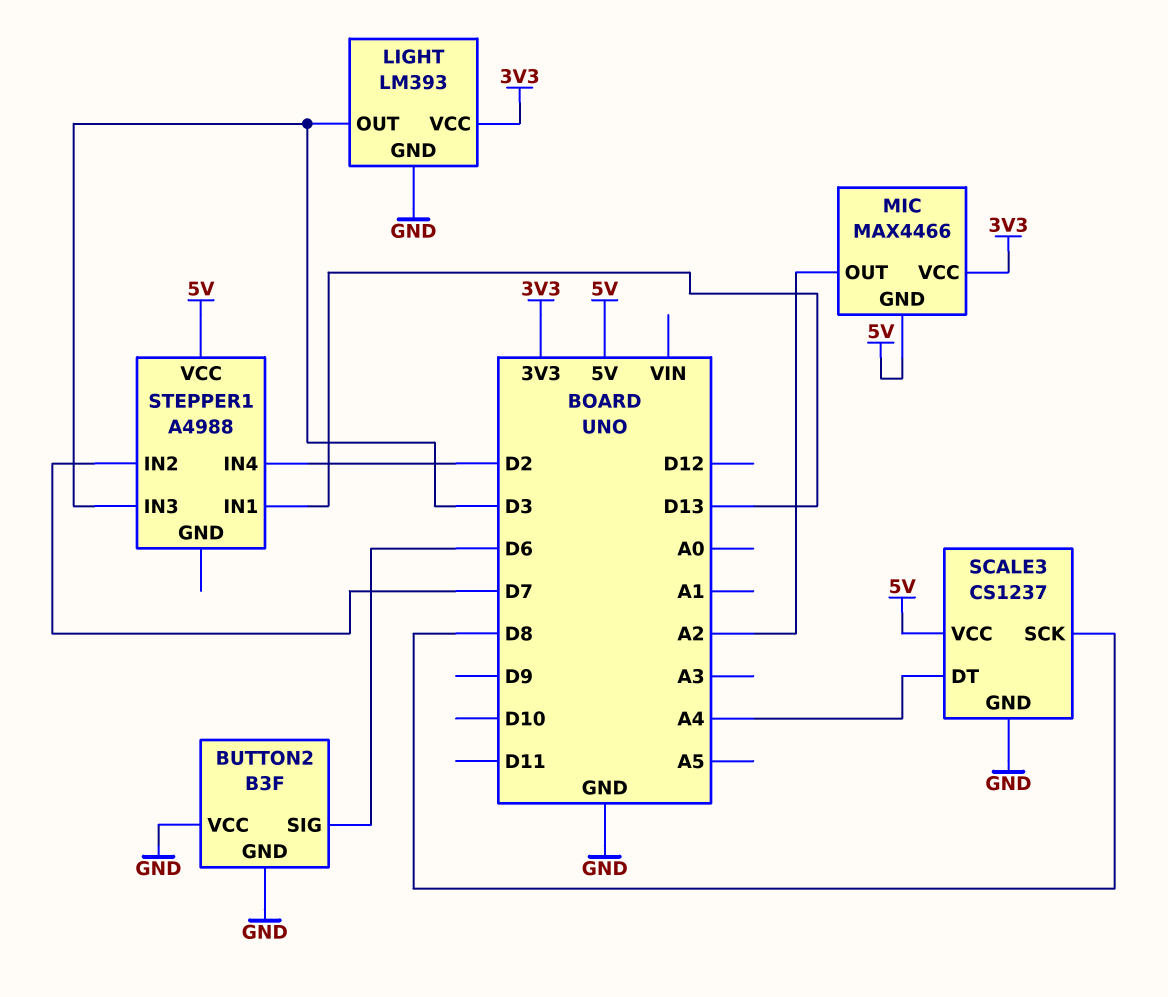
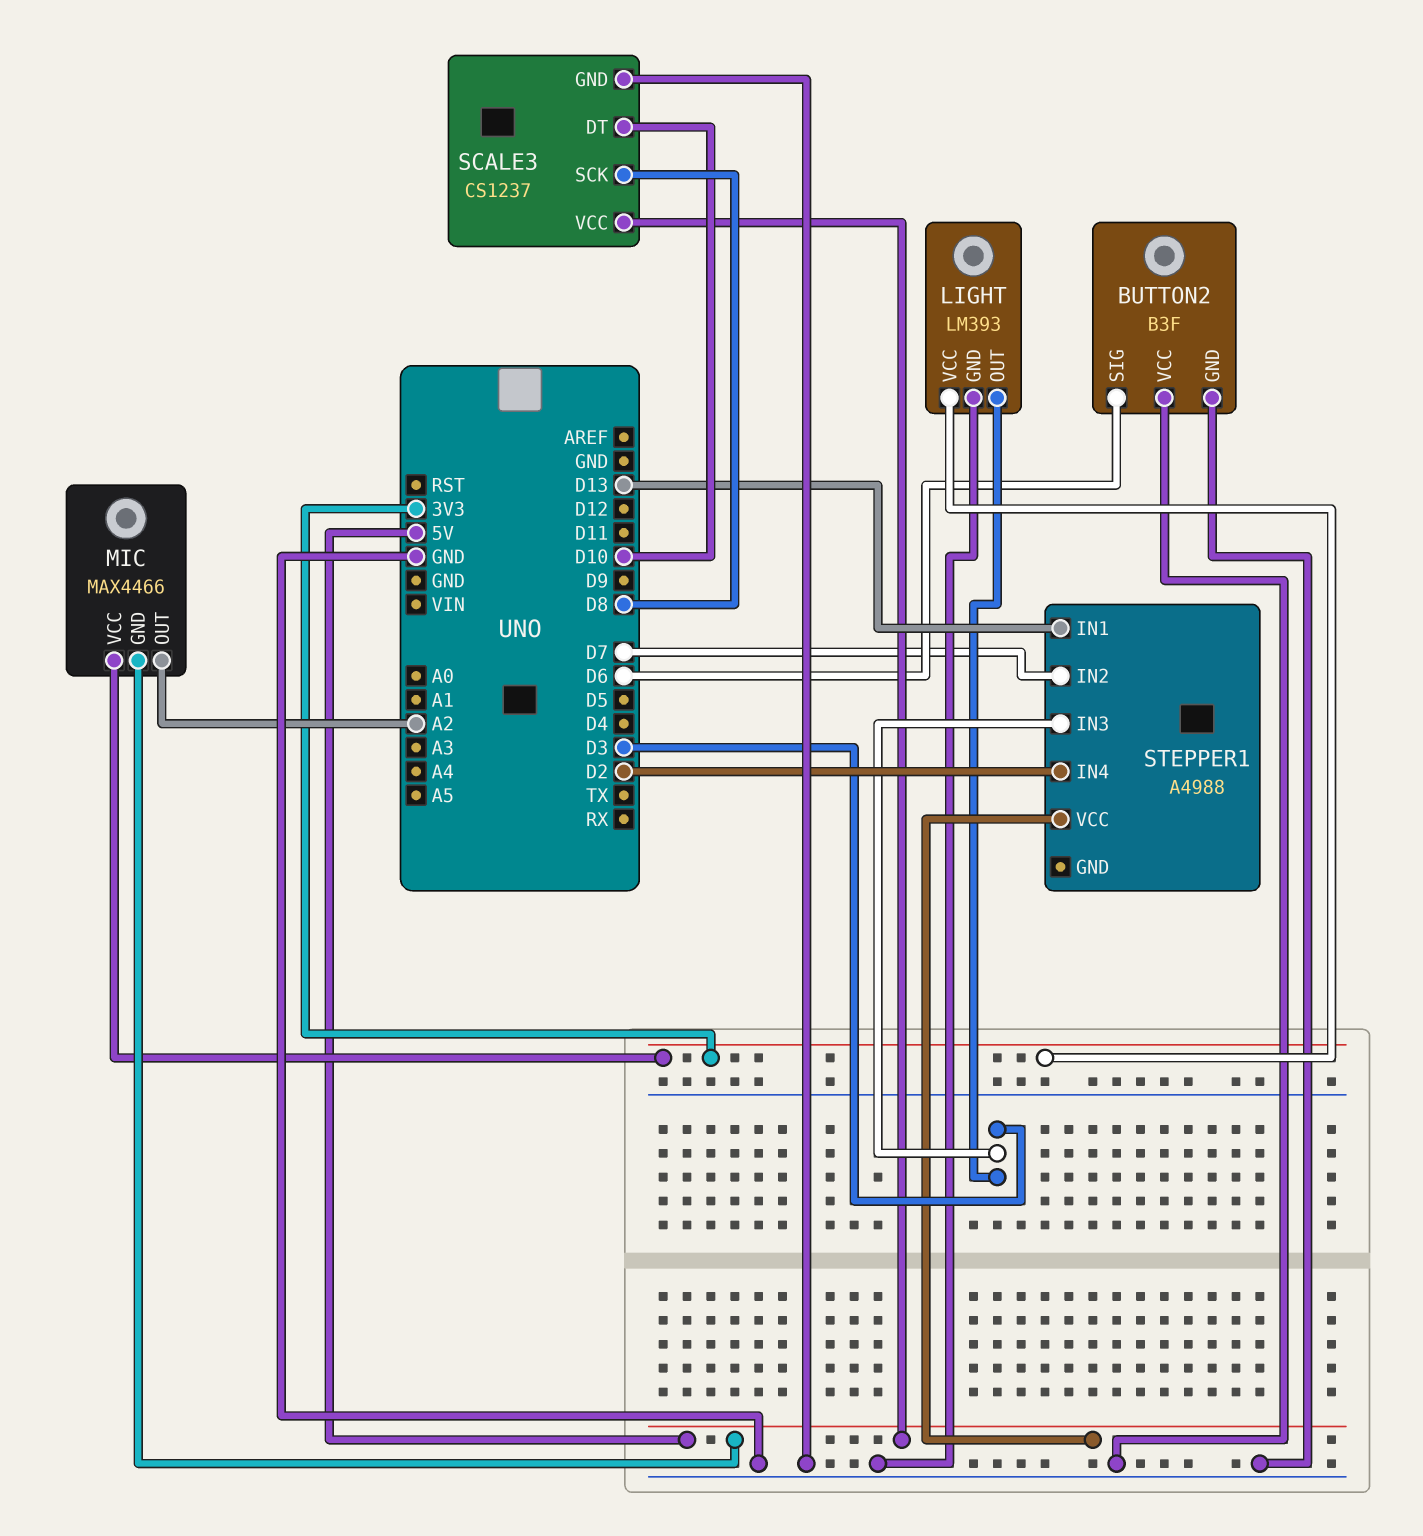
SCALE3 pin DT: A4 -> D10

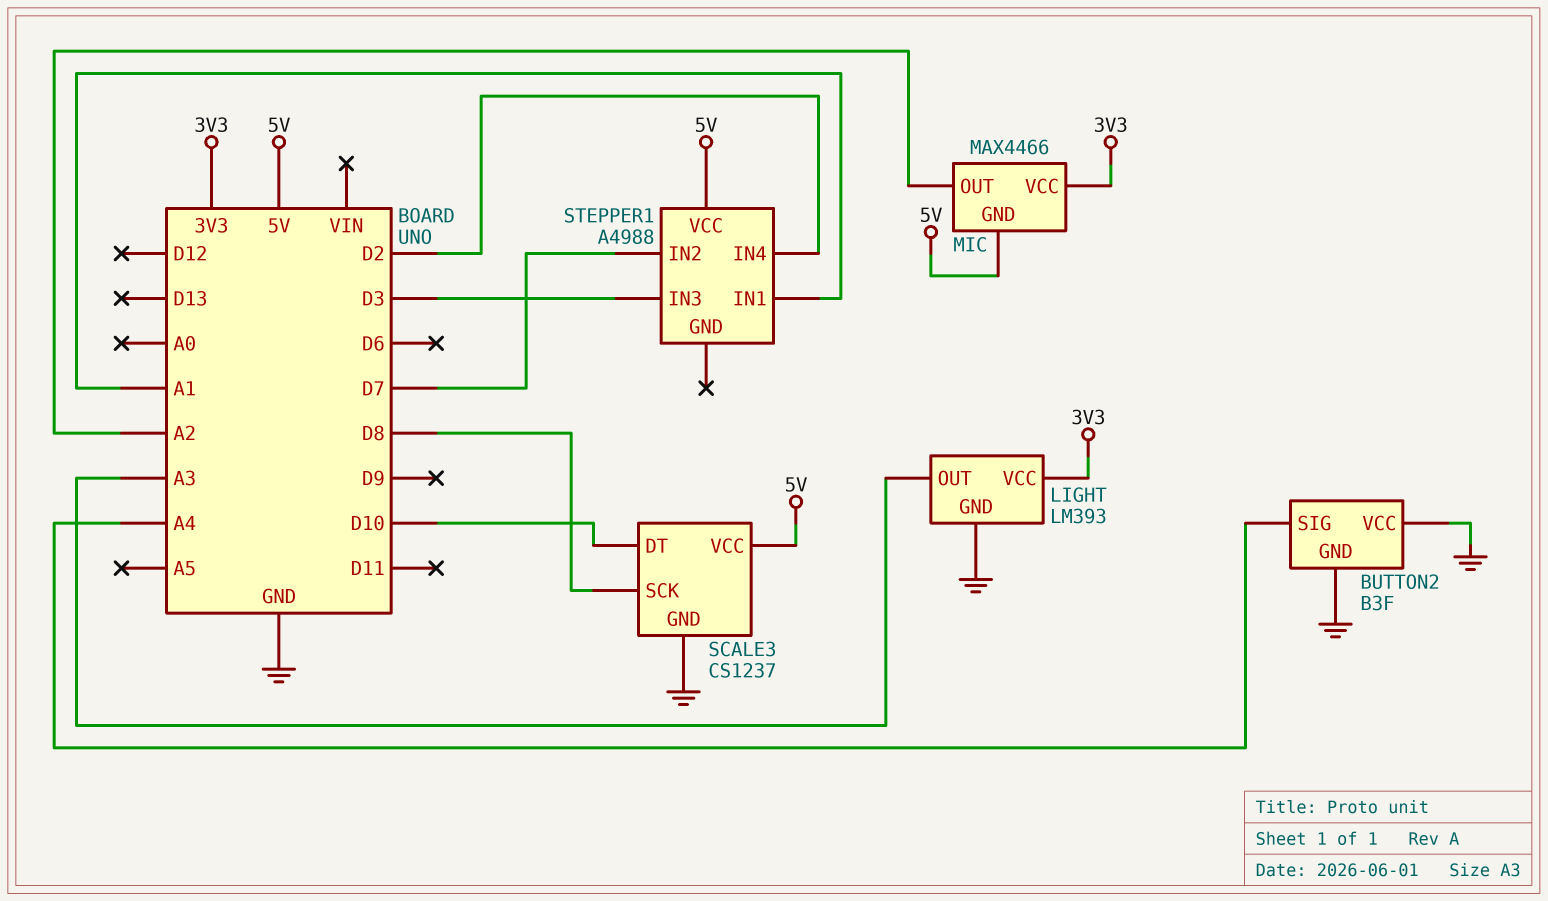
BUTTON2 pin SIG: D6 -> A4
LIGHT pin OUT: D3 -> A3
STEPPER1 pin IN1: D13 -> A1

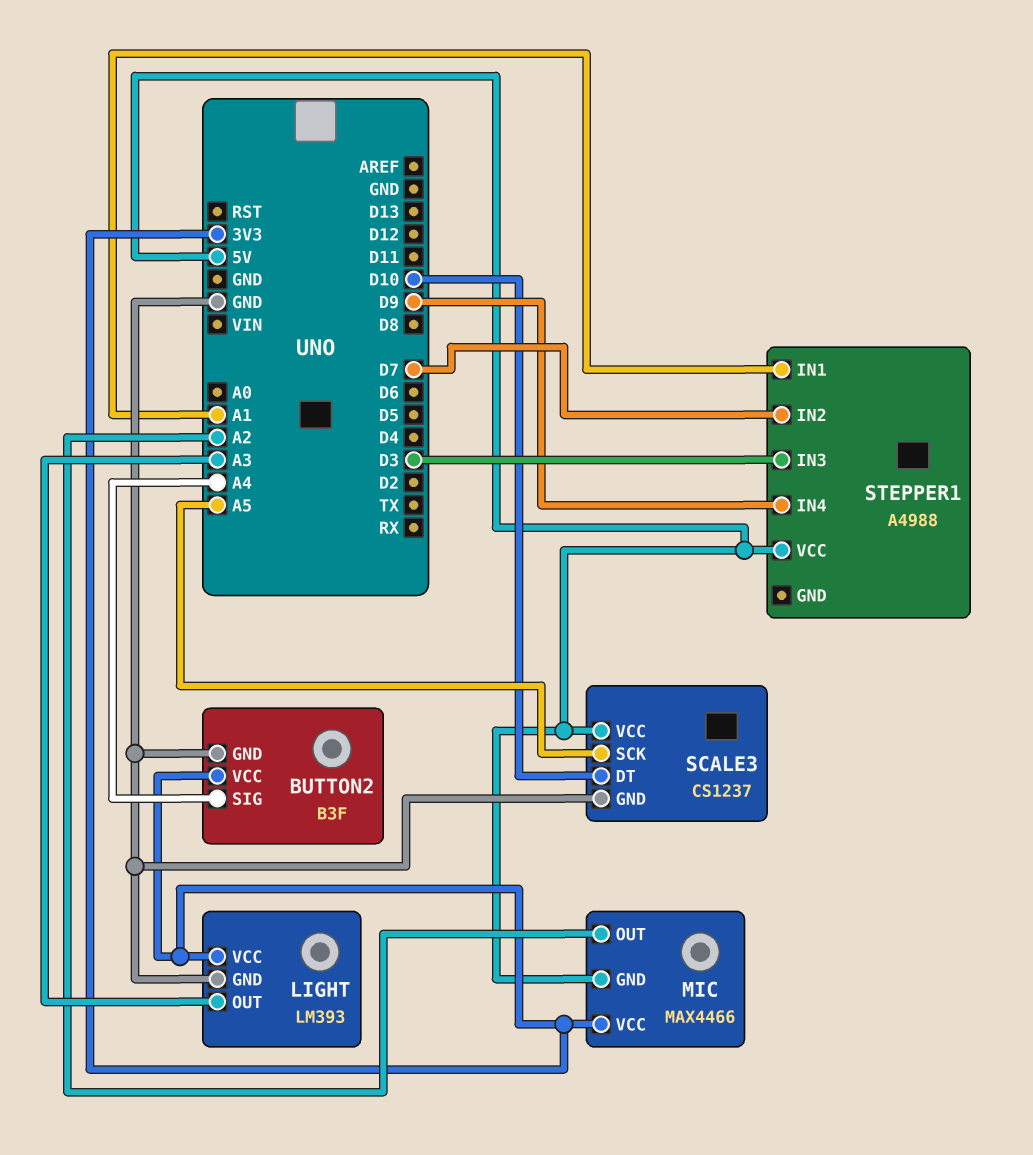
BUTTON2 pin VCC: GND -> 3V3
SCALE3 pin SCK: D8 -> A5
STEPPER1 pin IN4: D2 -> D9

